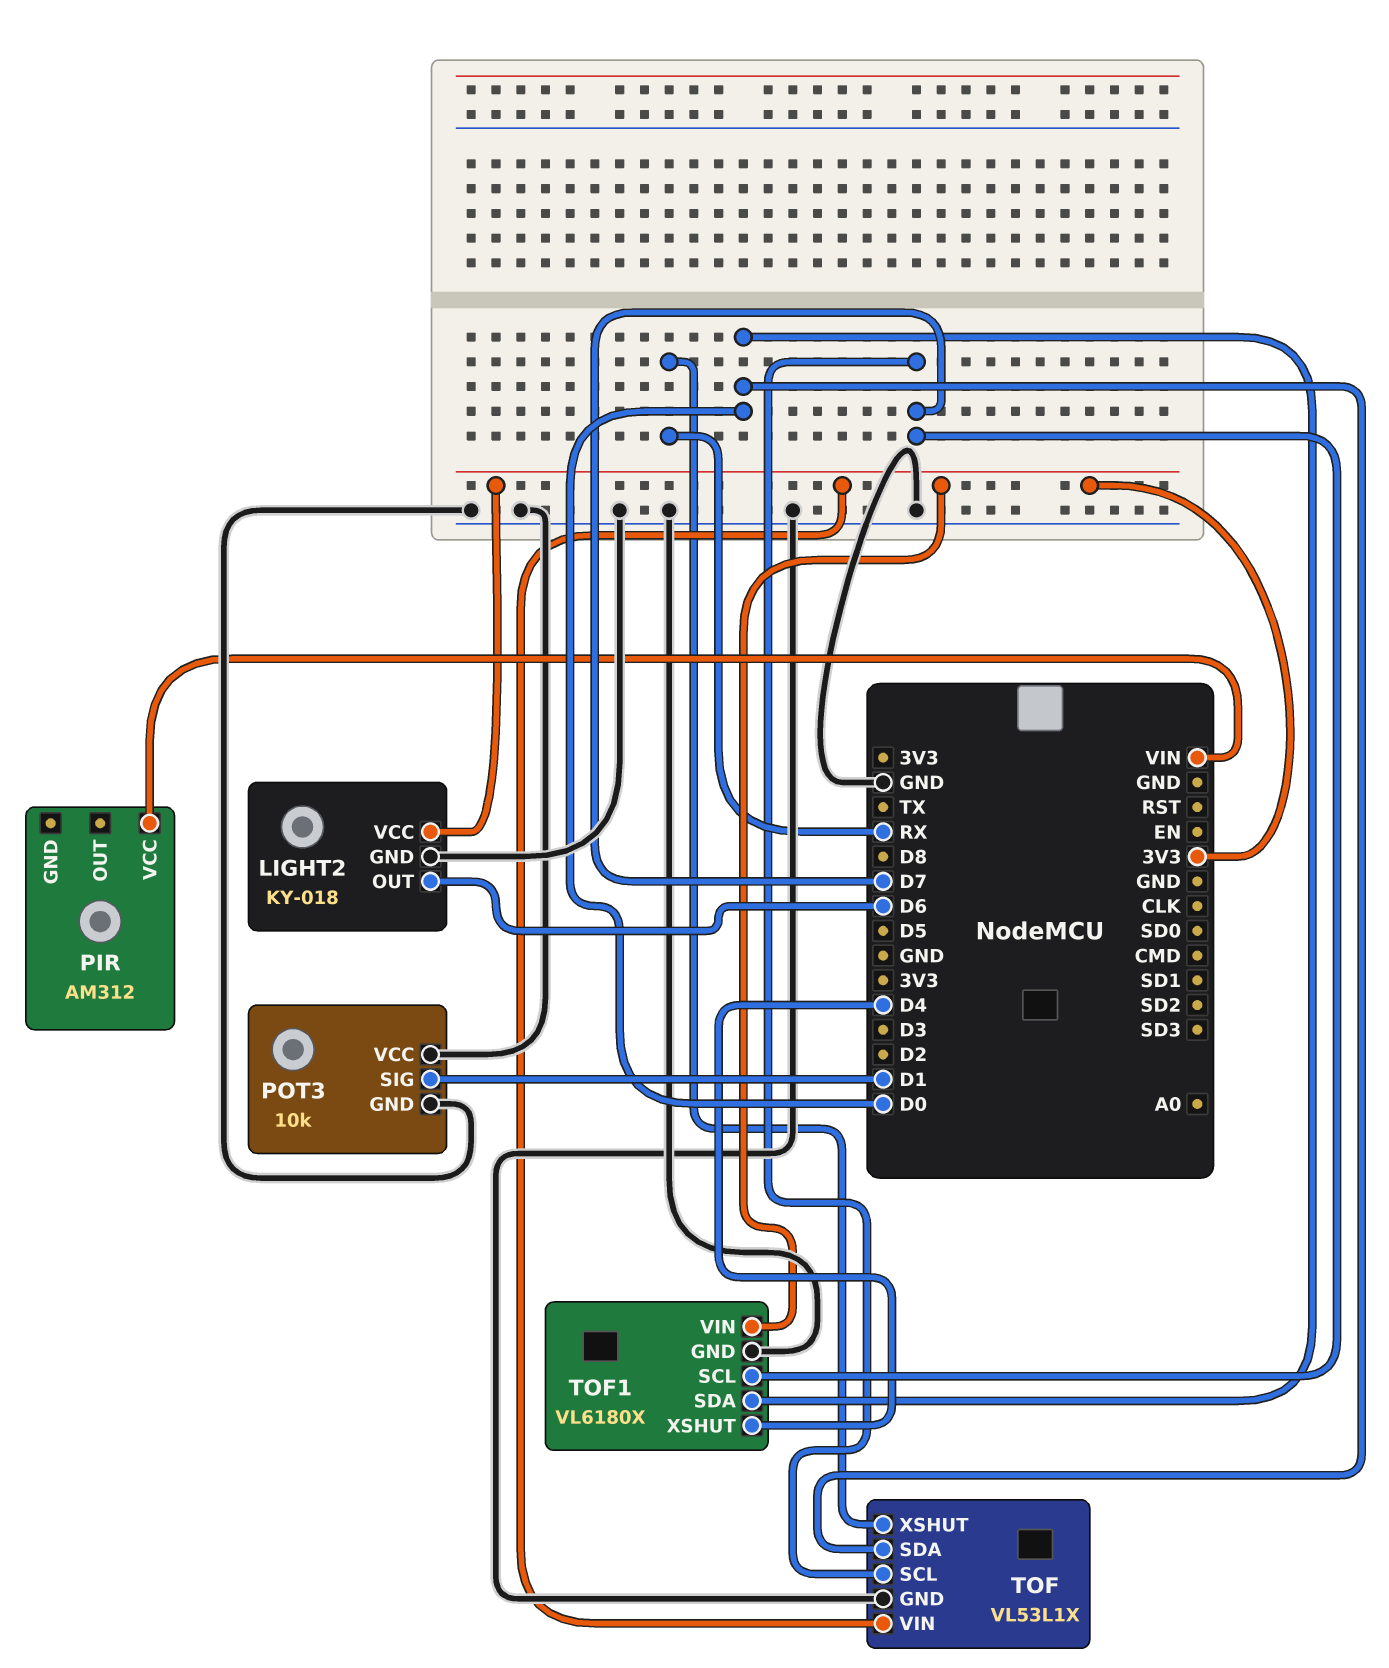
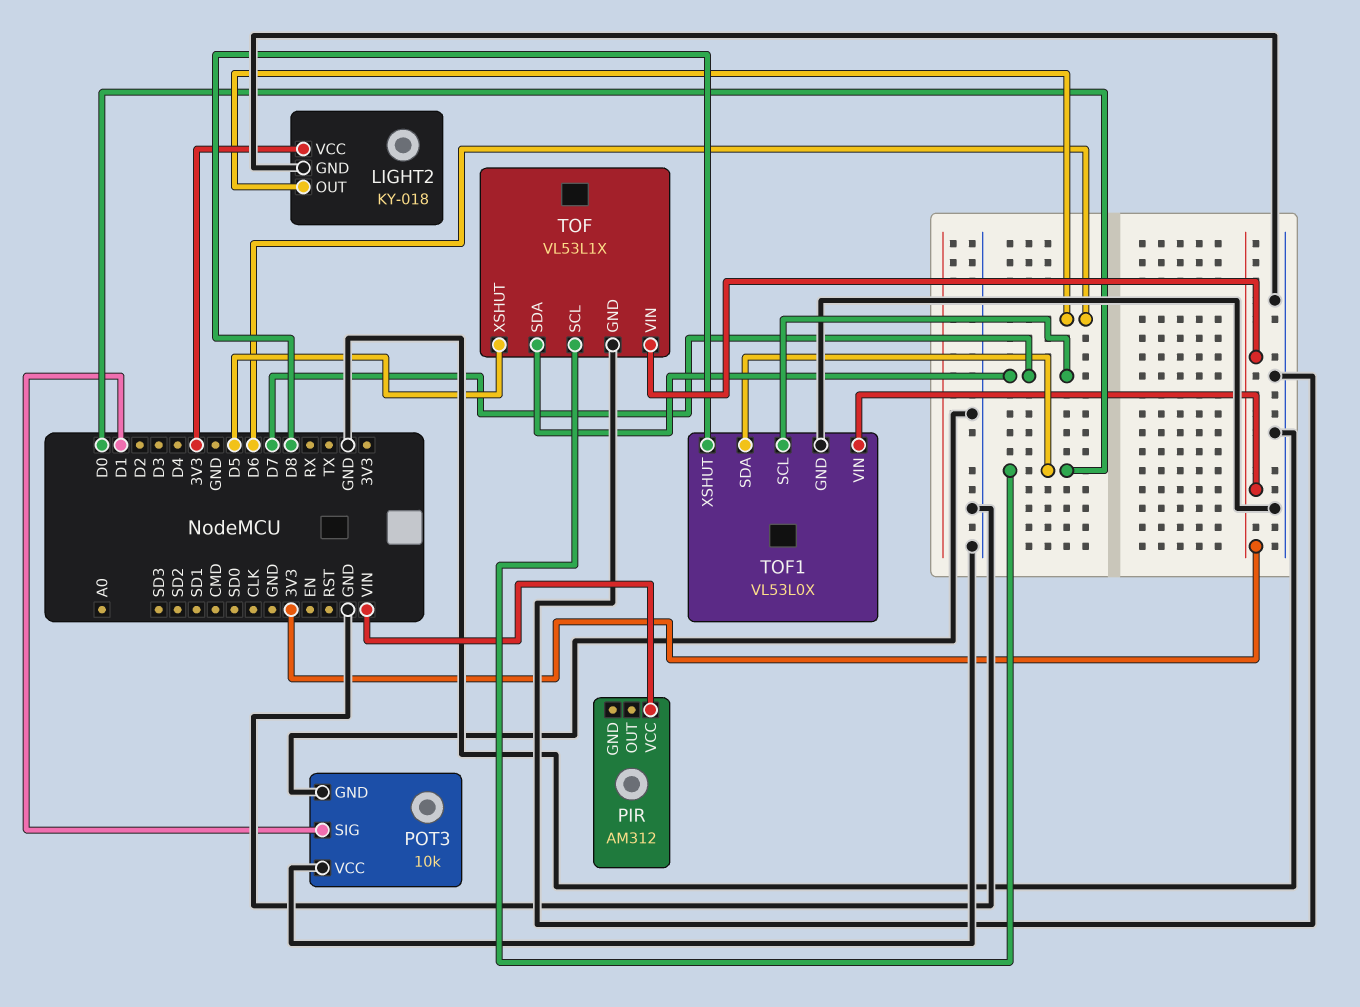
TOF pin SCL: D7 -> D0
TOF pin SDA: D0 -> D7
TOF pin XSHUT: RX -> D5
TOF1: VL6180X -> VL53L0X
TOF1 pin XSHUT: D4 -> D8

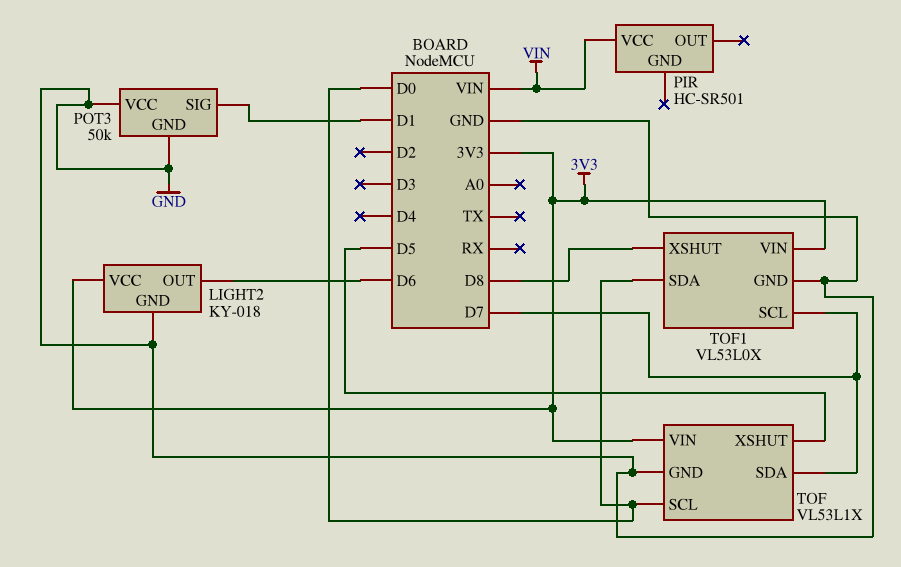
PIR: AM312 -> HC-SR501
POT3: 10k -> 50k

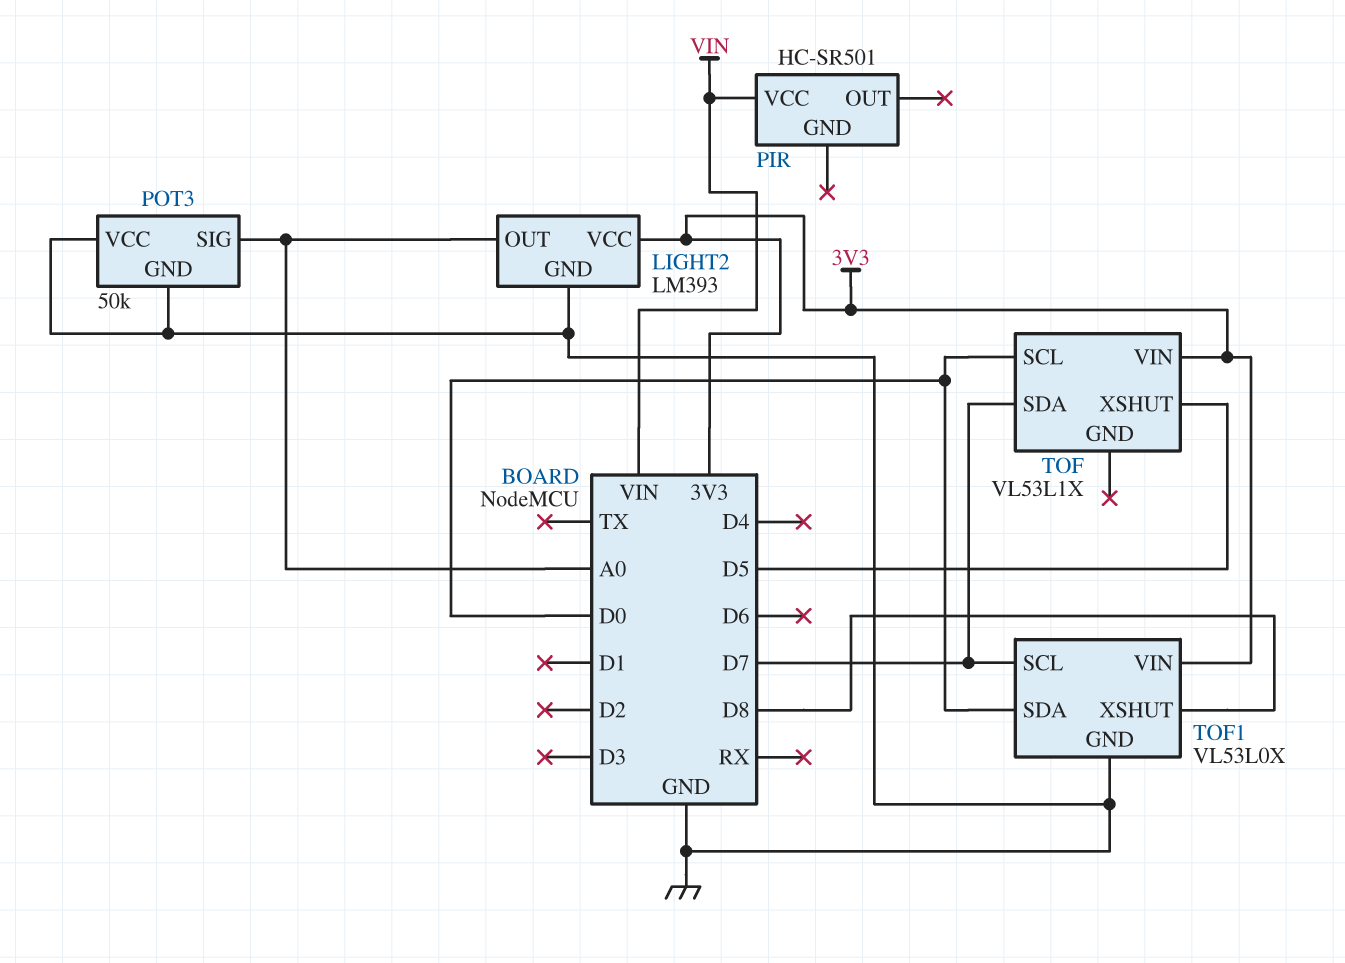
LIGHT2: KY-018 -> LM393
LIGHT2 pin OUT: D6 -> A0
POT3 pin SIG: D1 -> A0
TOF pin GND: GND -> none

